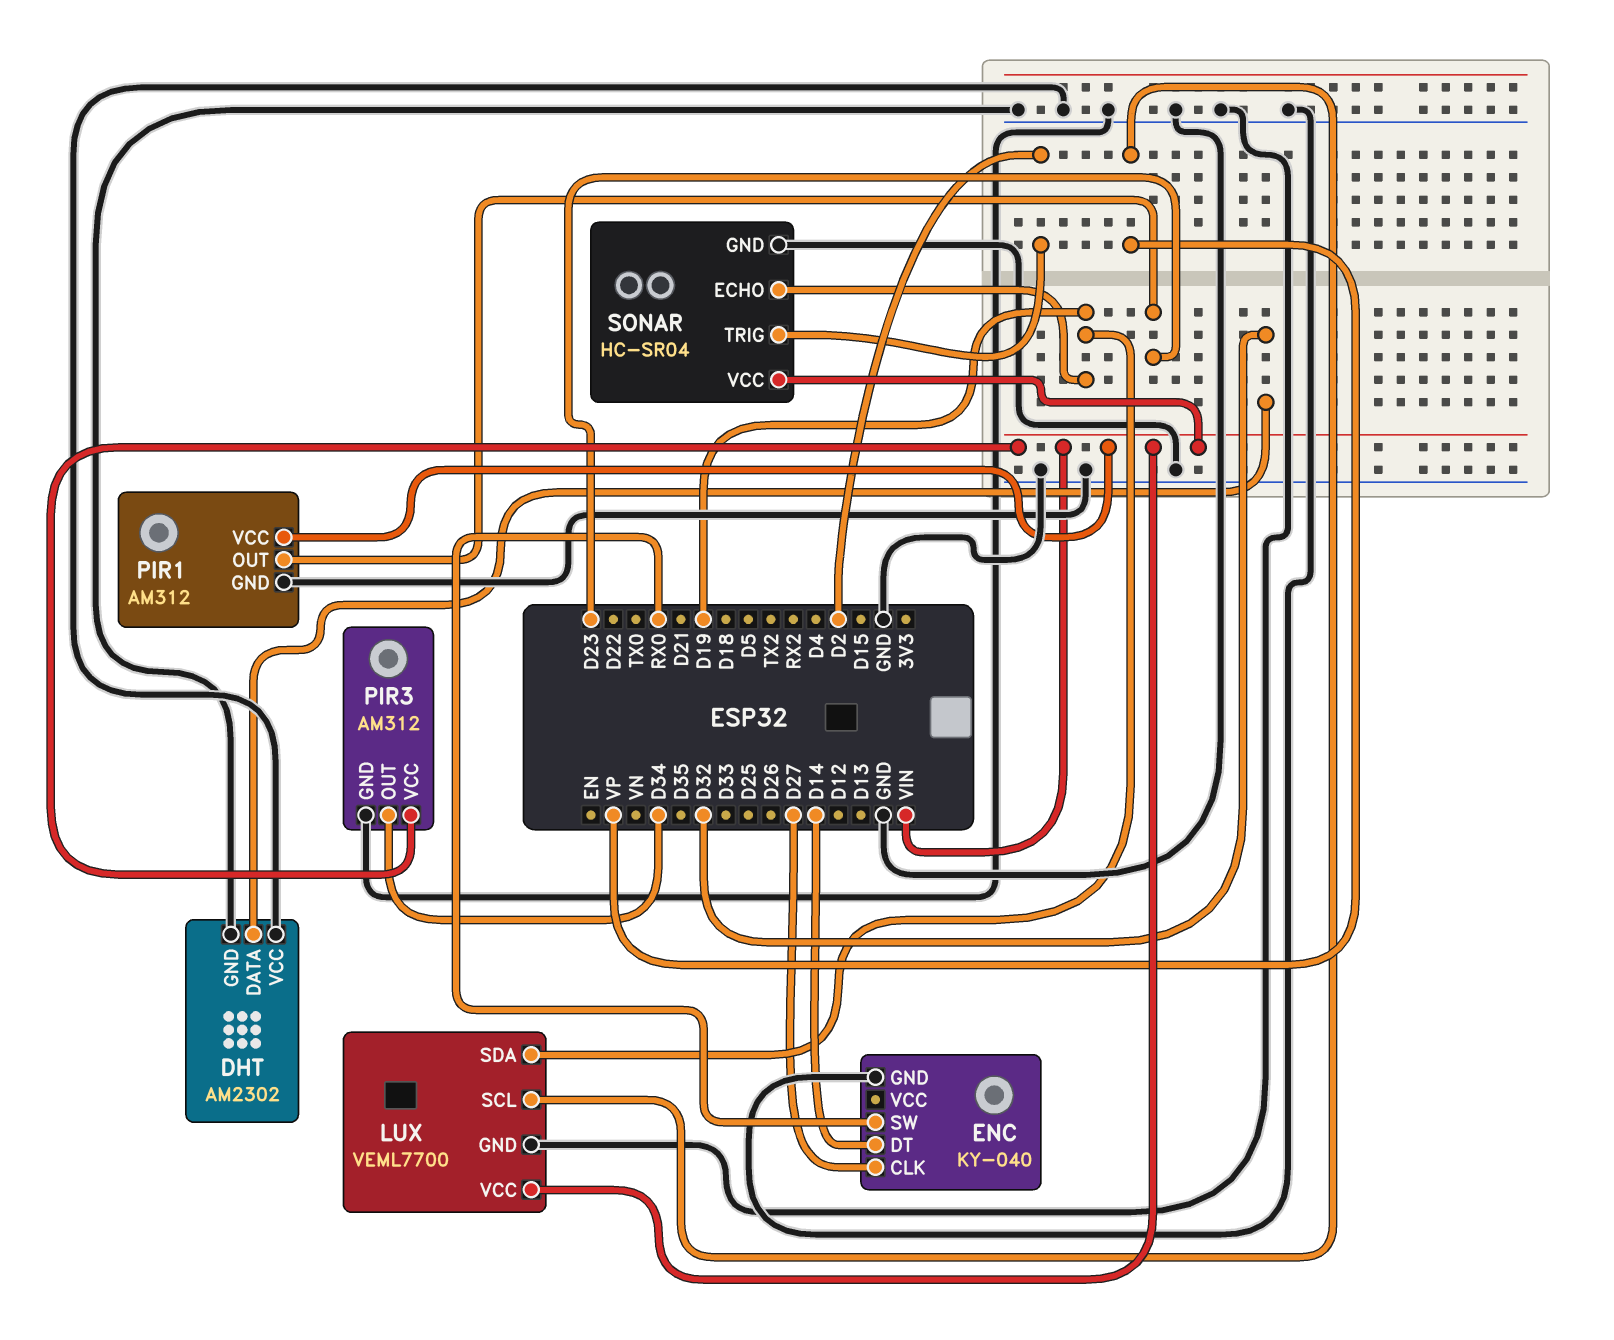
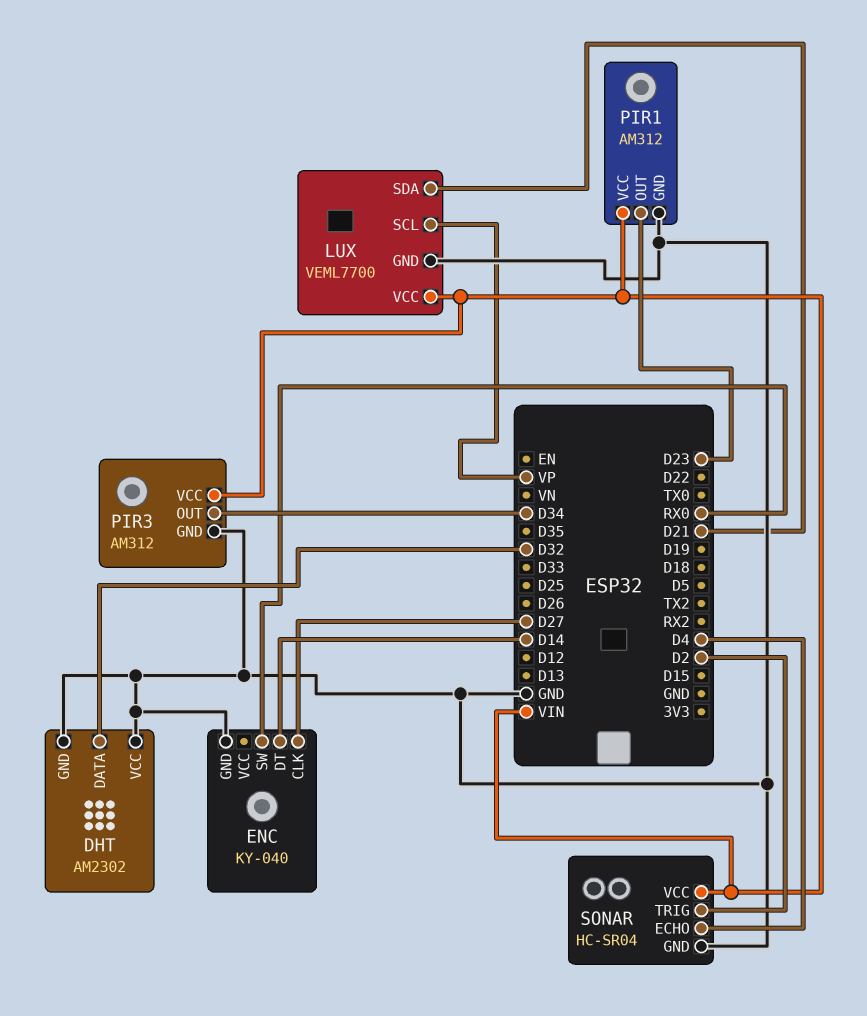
LUX pin SDA: D19 -> D21
SONAR pin ECHO: D19 -> D4

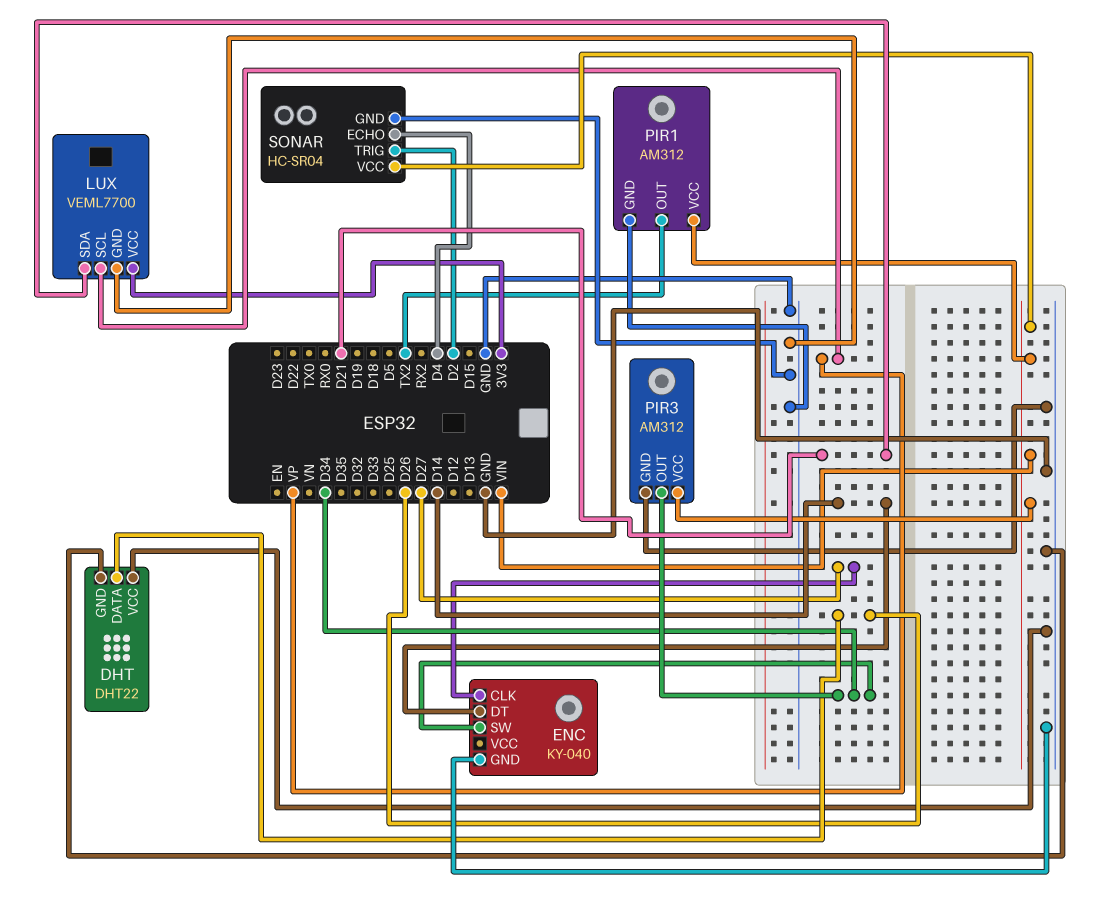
DHT: AM2302 -> DHT22
DHT pin DATA: D32 -> D26
ENC pin SW: RX0 -> D34
LUX pin VCC: VIN -> 3V3
PIR1 pin OUT: D23 -> TX2

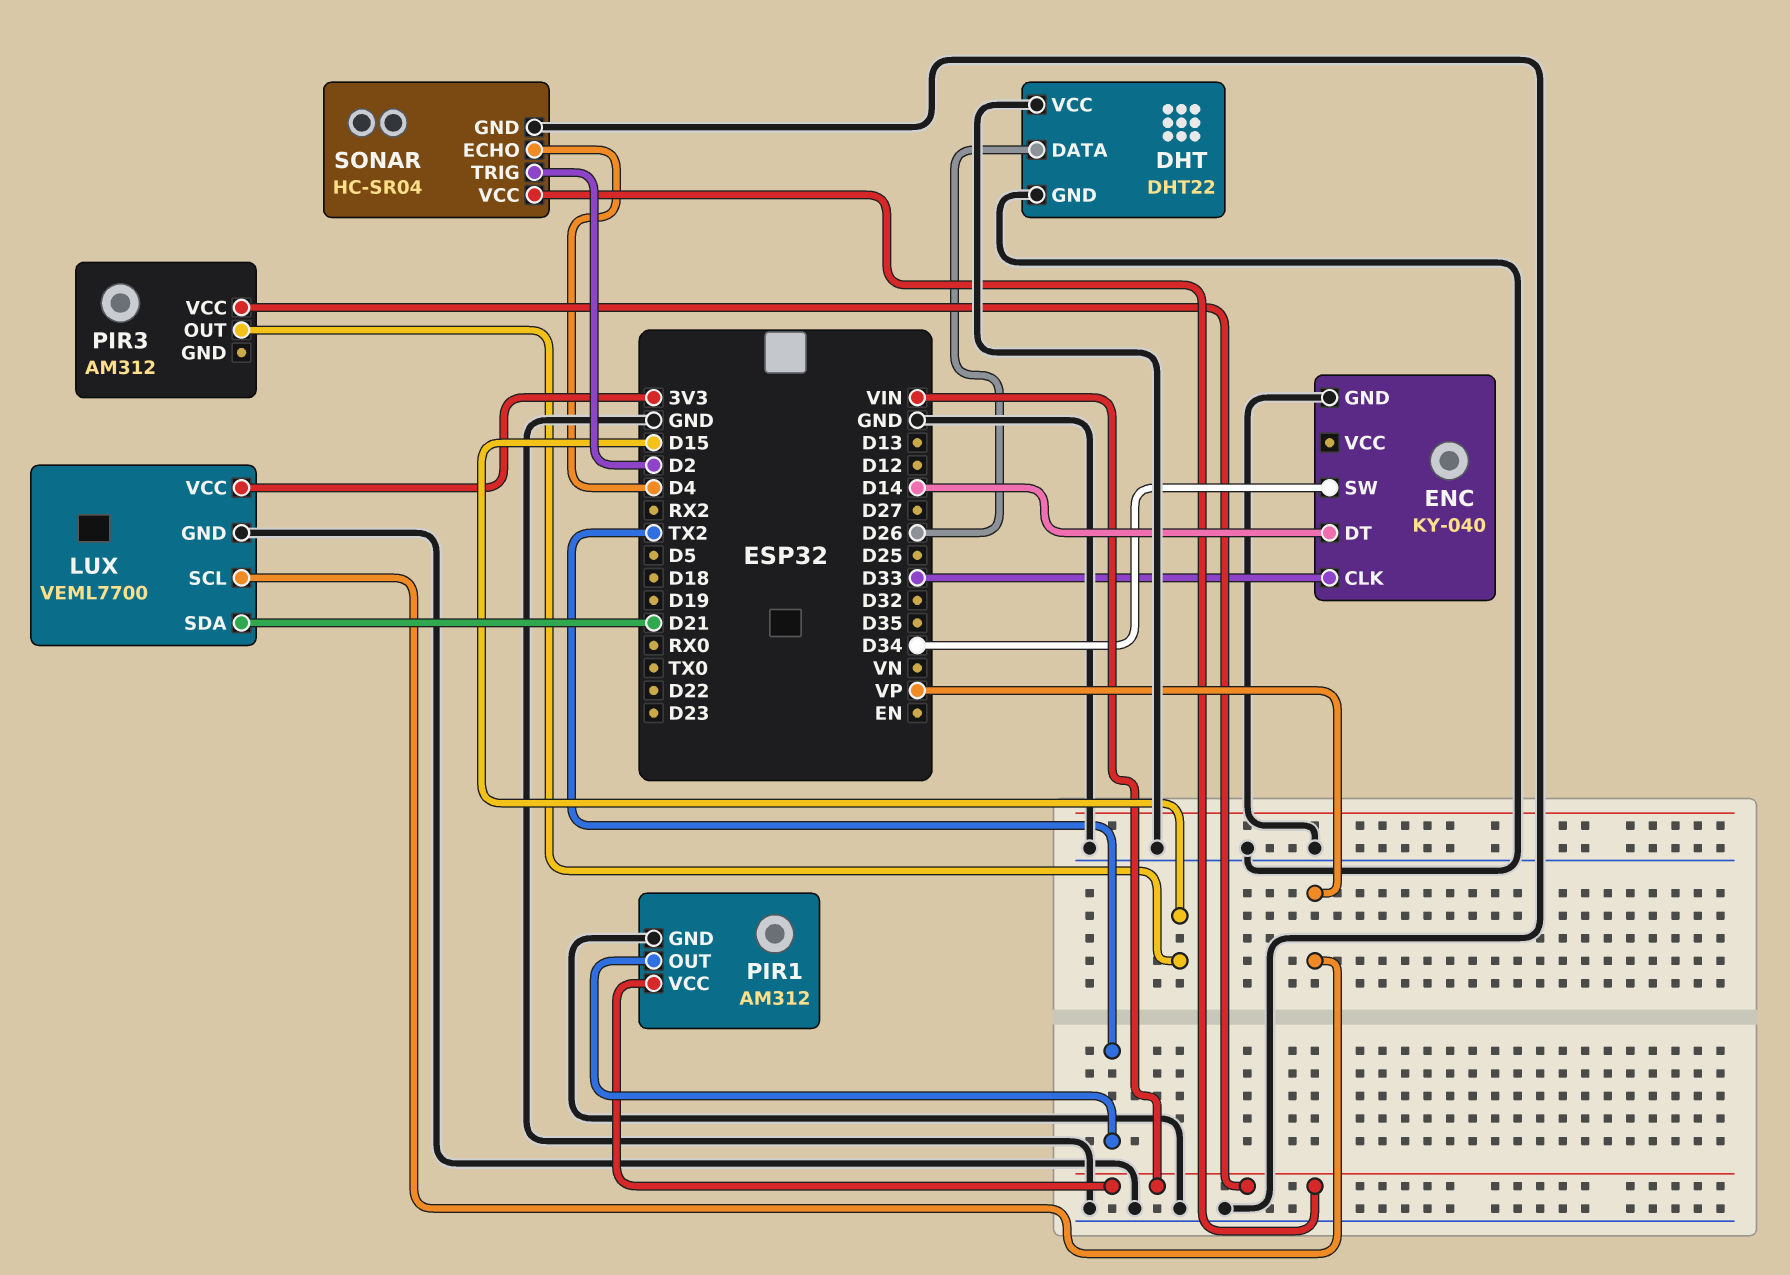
ENC pin CLK: D27 -> D33
PIR3 pin GND: GND -> none
PIR3 pin OUT: D34 -> D15

